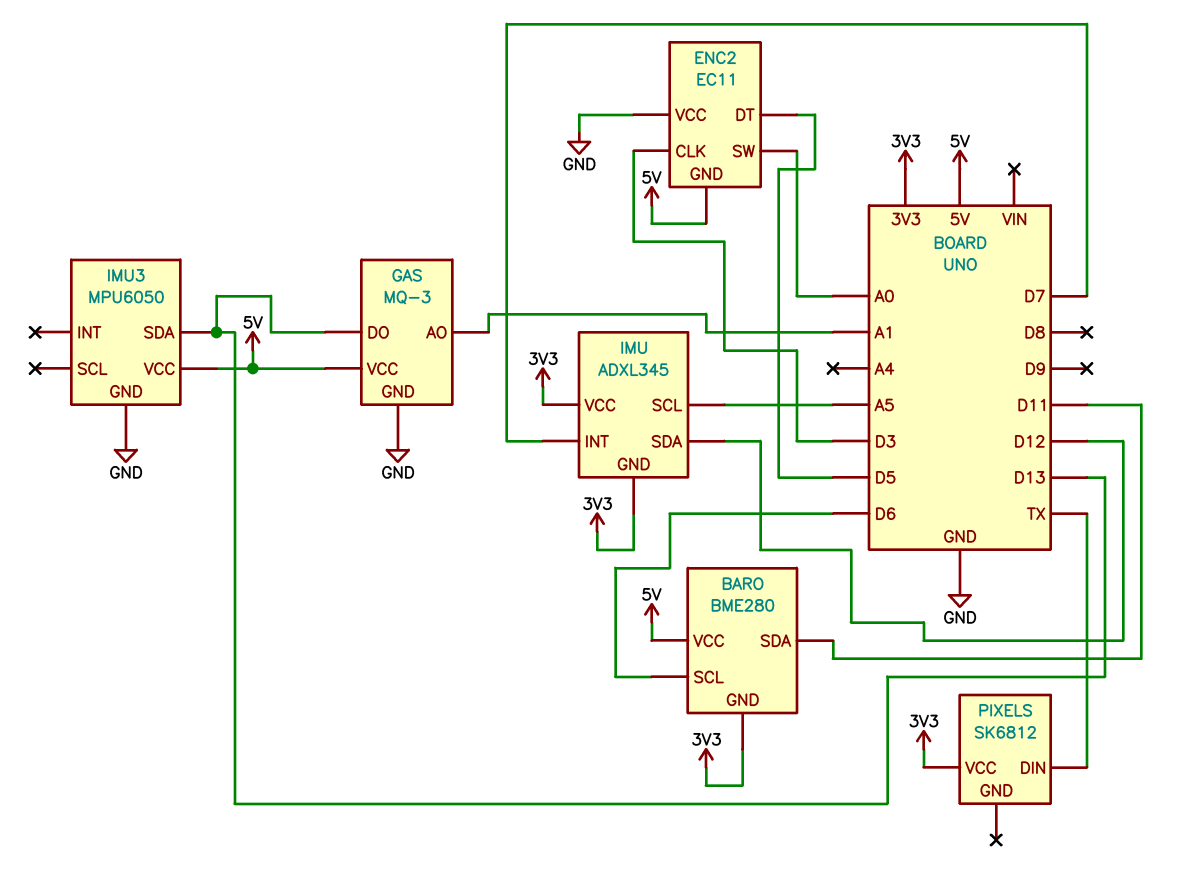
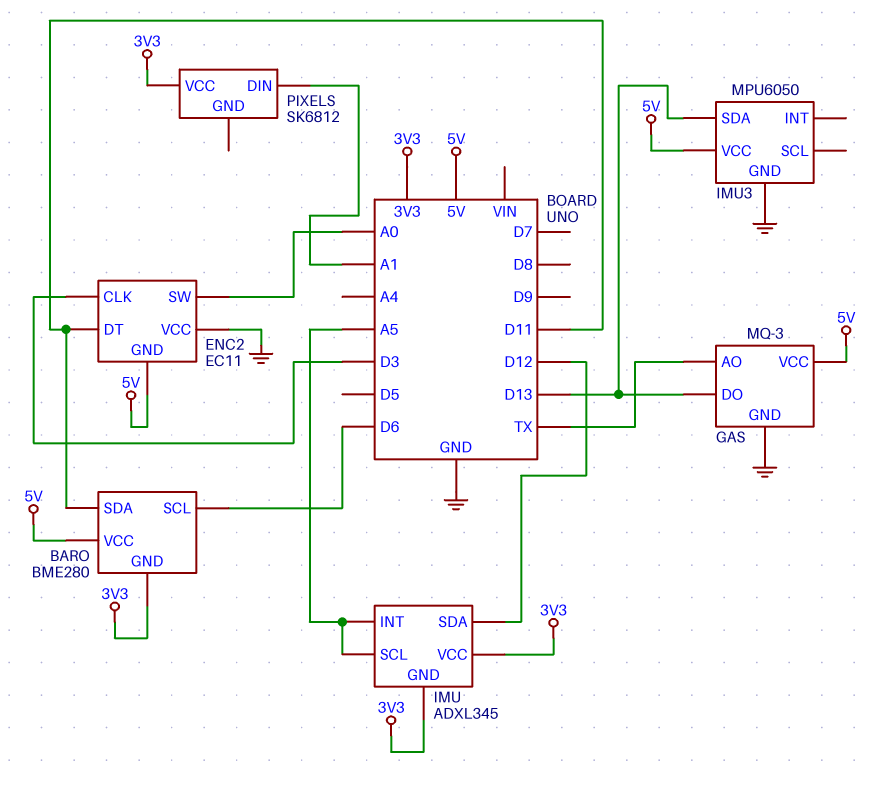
ENC2 pin DT: D5 -> D11
GAS pin AO: A1 -> TX
IMU pin INT: D7 -> A5
PIXELS pin DIN: TX -> A1

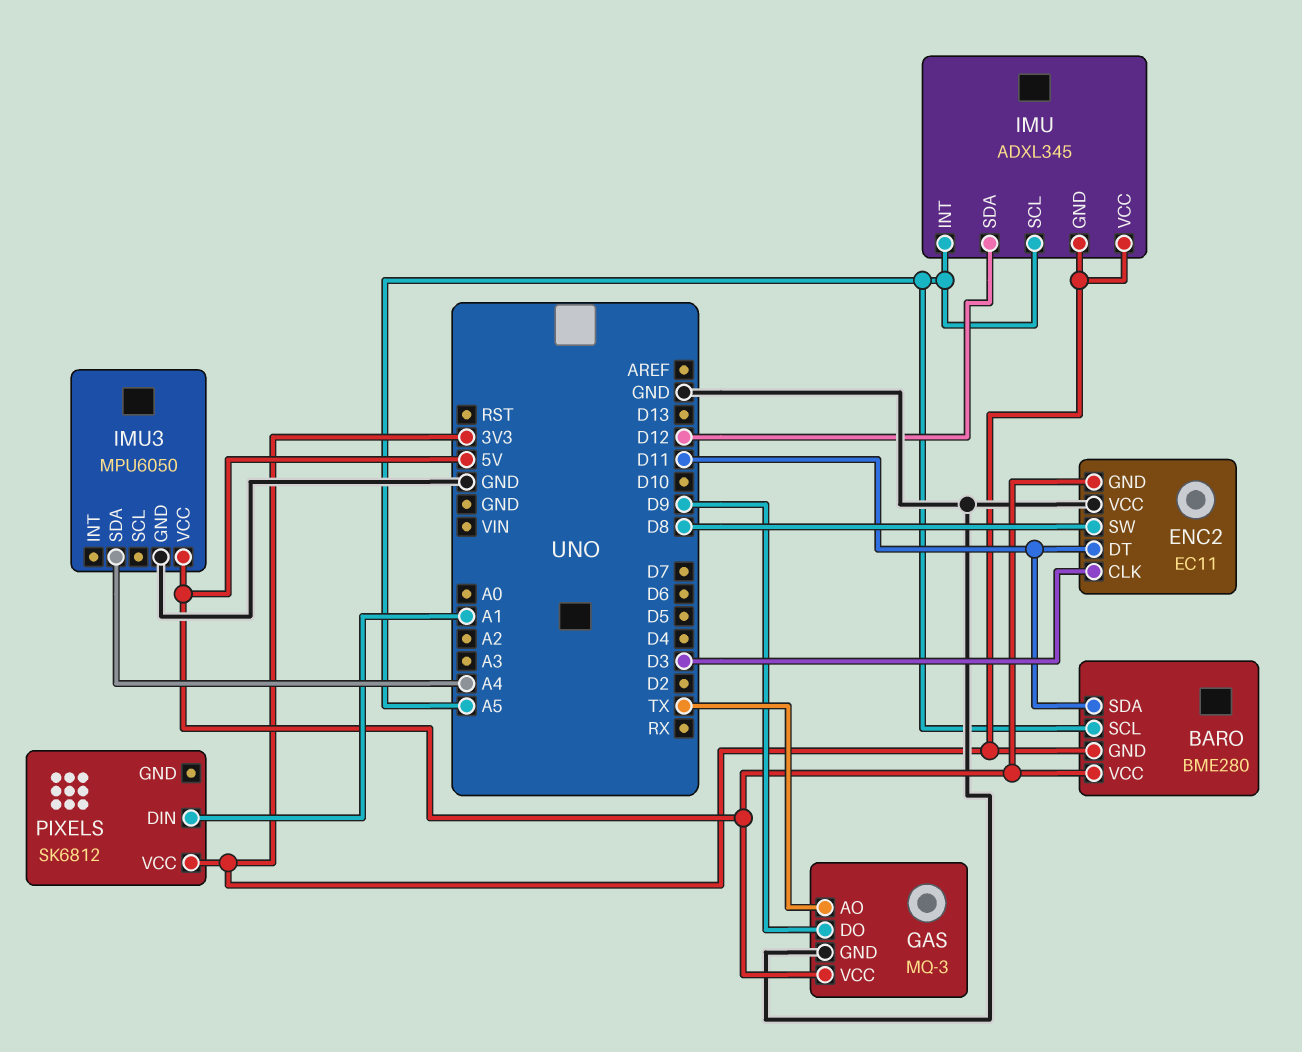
BARO pin SCL: D6 -> A5
ENC2 pin SW: A0 -> D8
GAS pin DO: D13 -> D9
IMU3 pin SDA: D13 -> A4

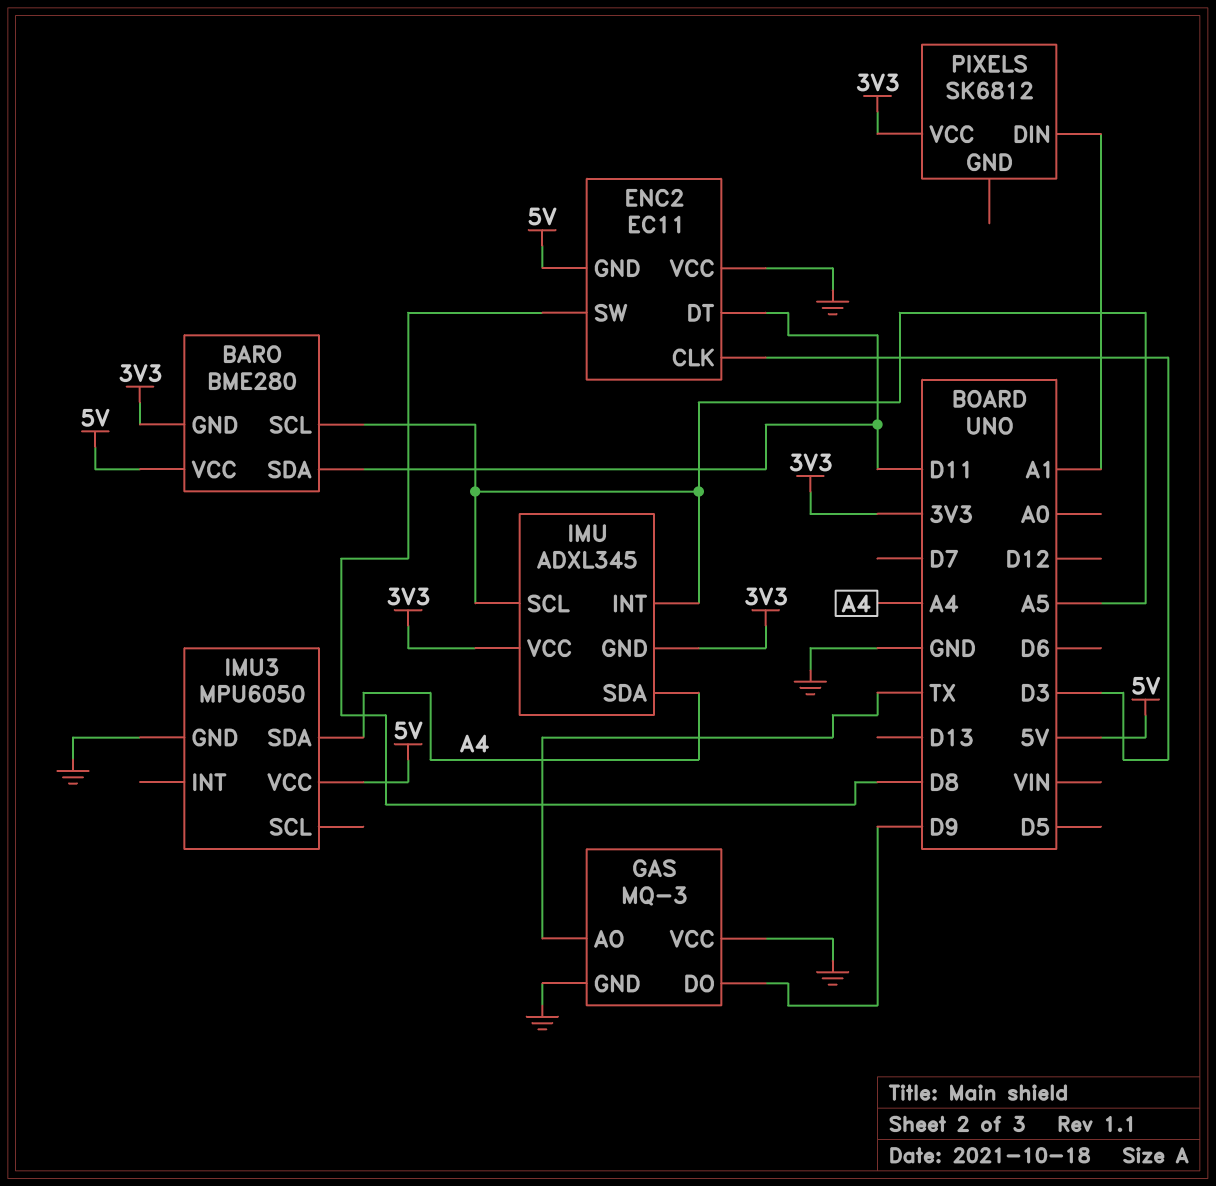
GAS pin VCC: 5V -> GND
IMU pin SDA: D12 -> A4

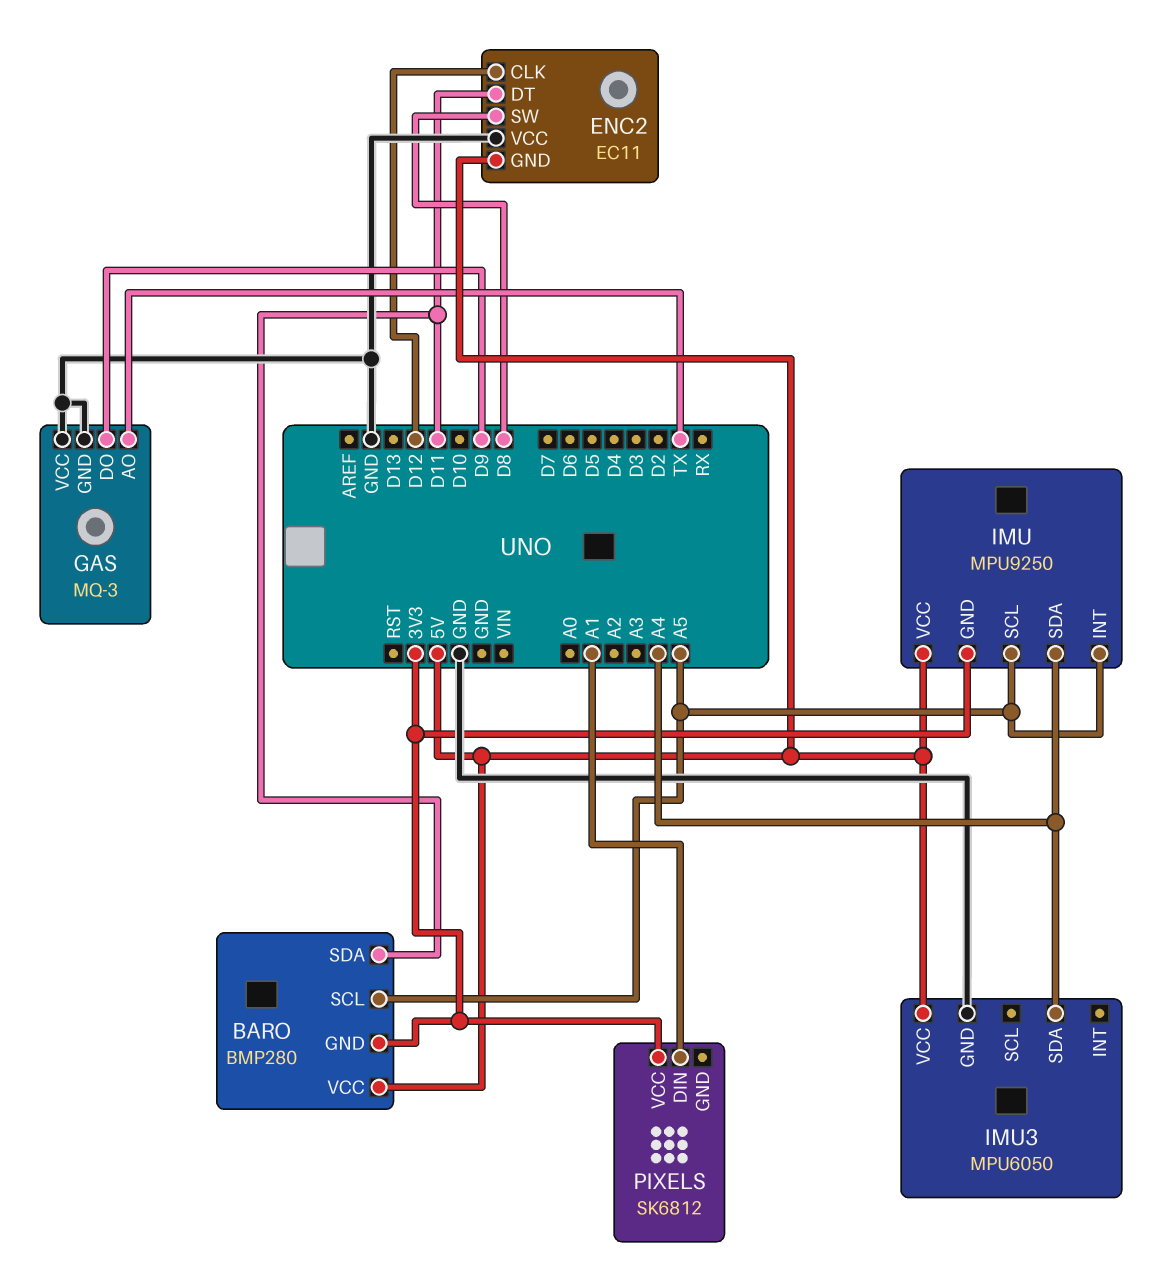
BARO: BME280 -> BMP280
ENC2 pin CLK: D3 -> D12
IMU: ADXL345 -> MPU9250
IMU pin VCC: 3V3 -> 5V

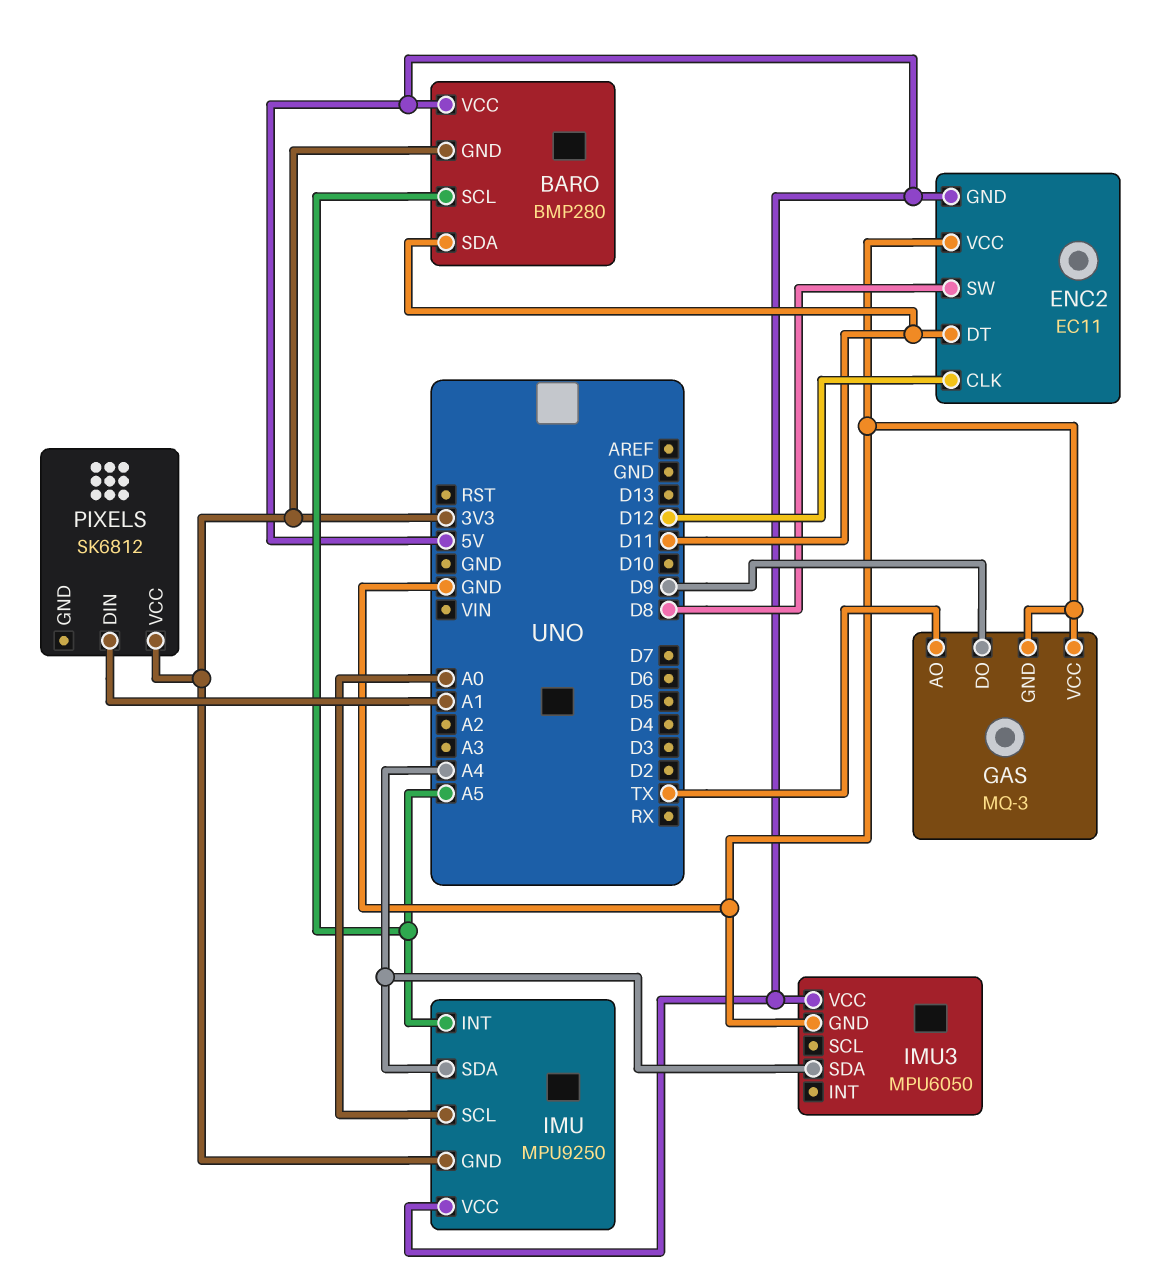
IMU pin SCL: A5 -> A0

